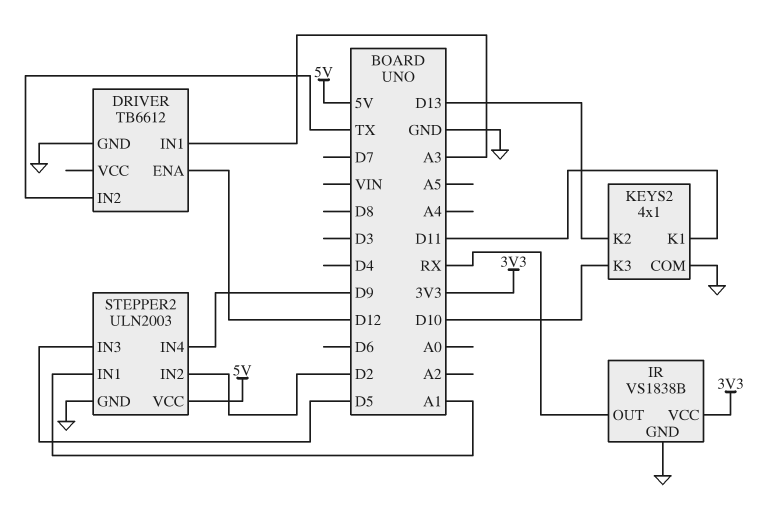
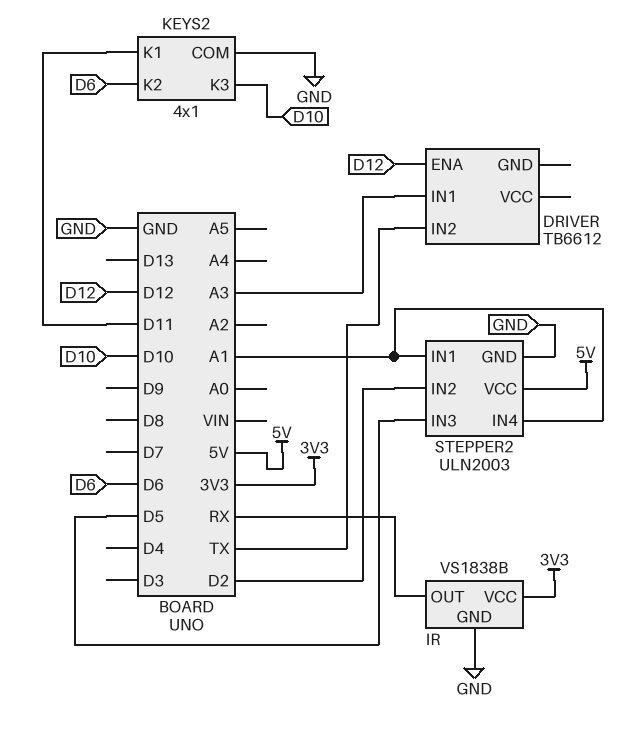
DRIVER pin GND: GND -> none
KEYS2 pin K2: D13 -> D6
STEPPER2 pin IN4: D9 -> A1

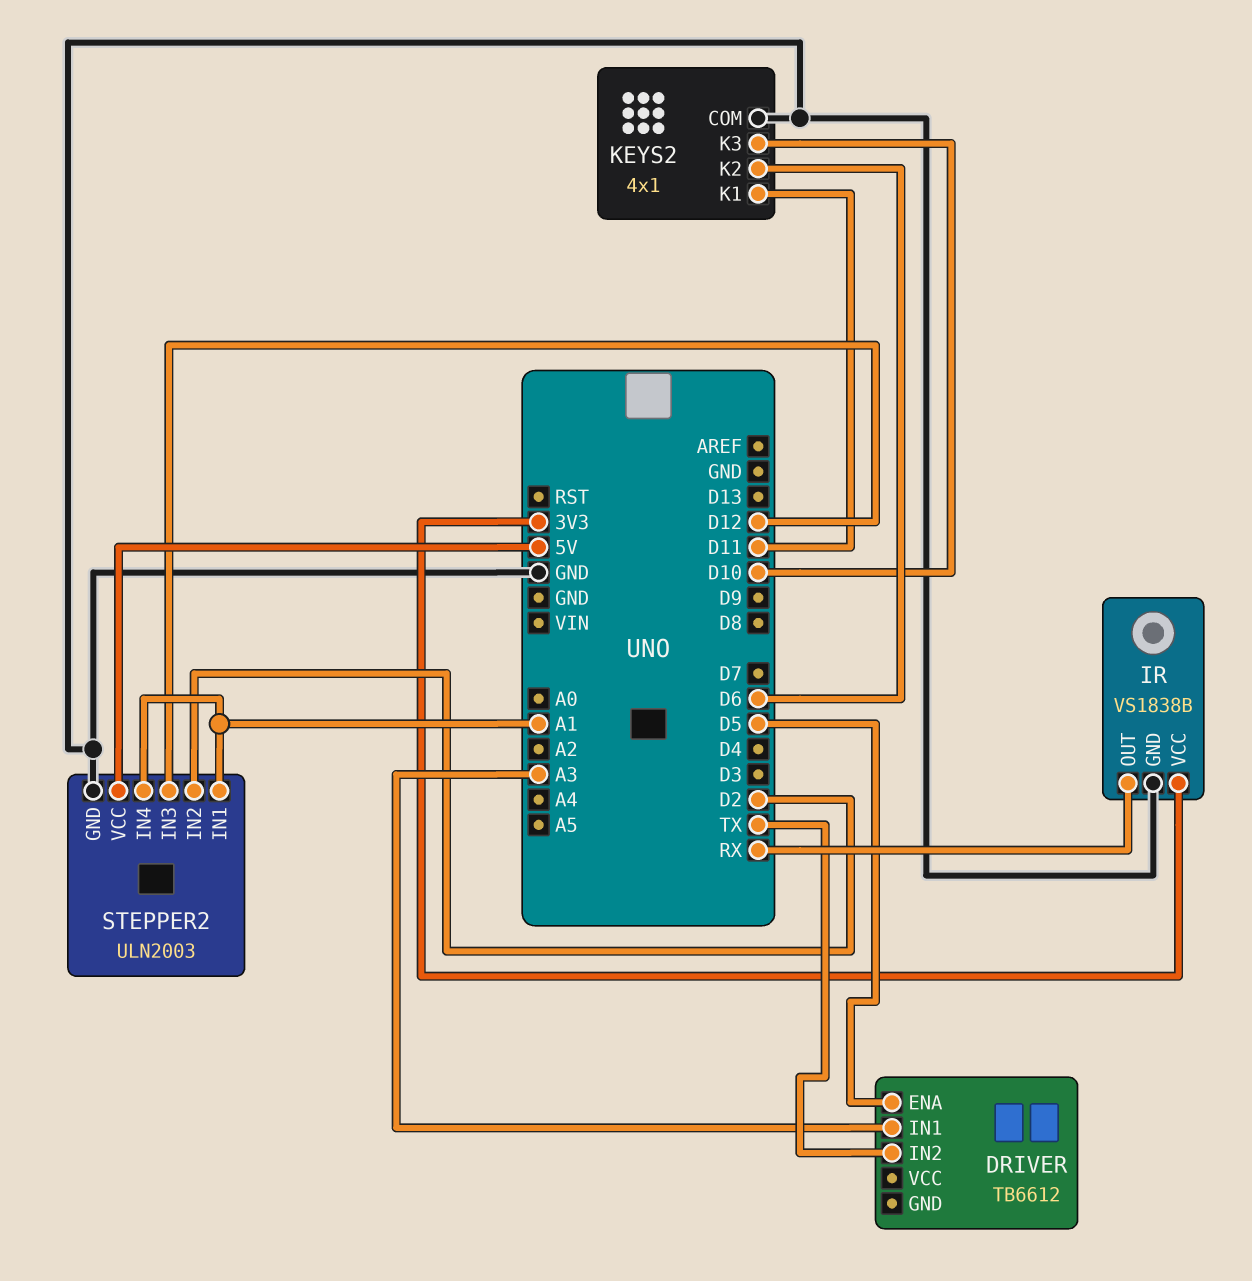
DRIVER pin ENA: D12 -> D5
STEPPER2 pin IN3: D5 -> D12

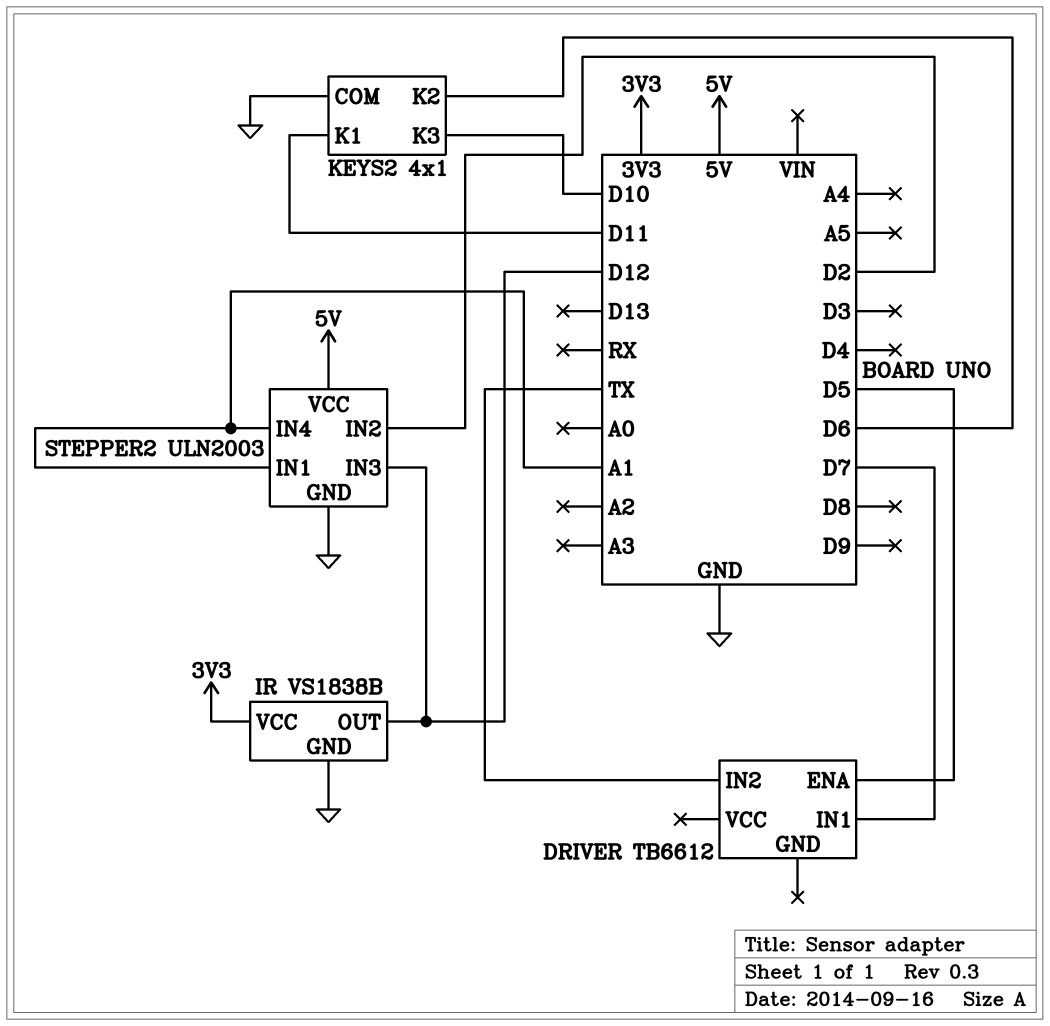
DRIVER pin IN1: A3 -> D7
IR pin OUT: RX -> D12

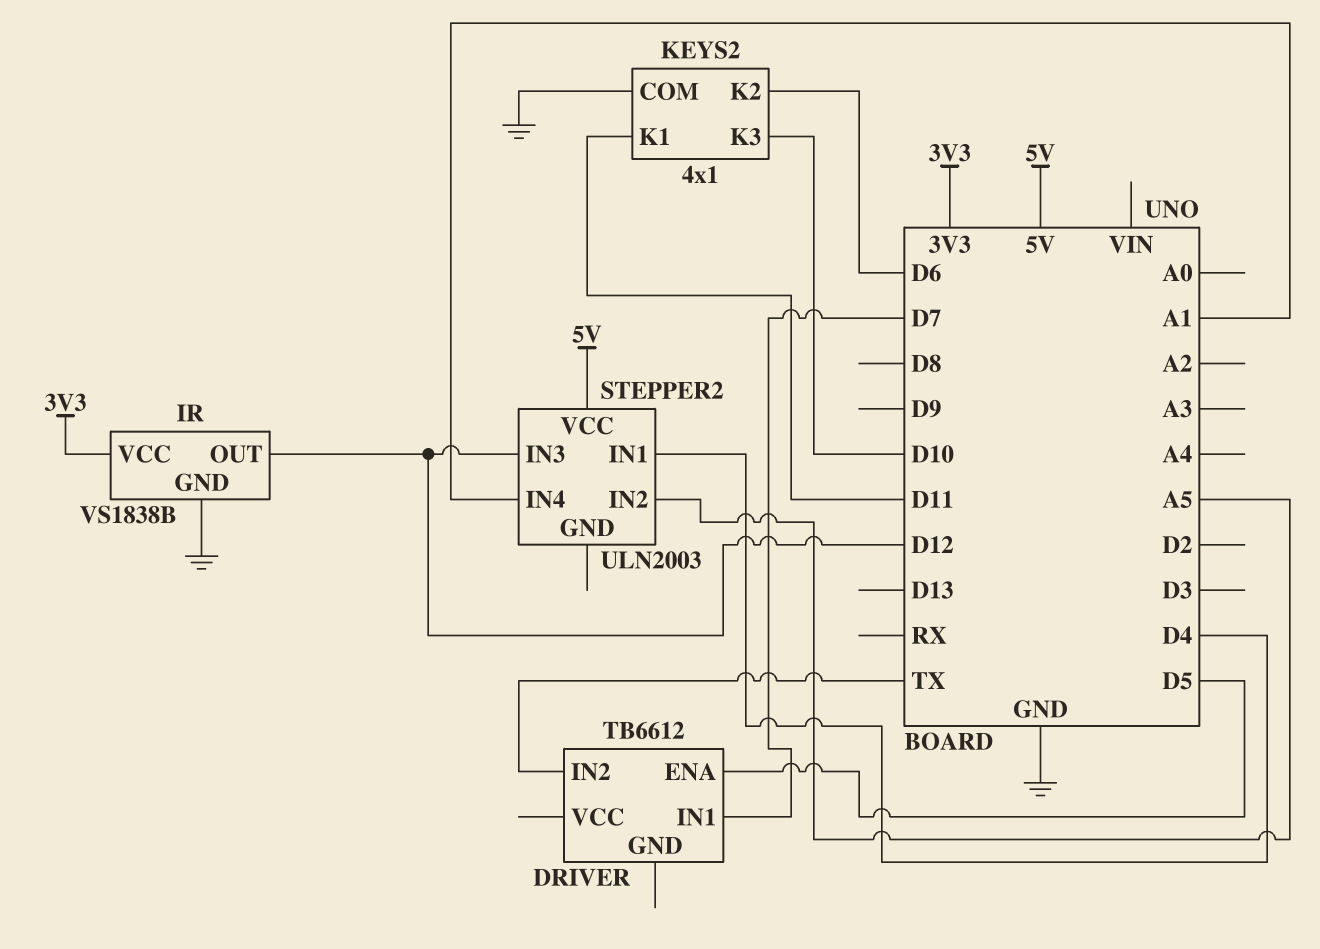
STEPPER2 pin GND: GND -> none
STEPPER2 pin IN1: A1 -> D4
STEPPER2 pin IN2: D2 -> A5

